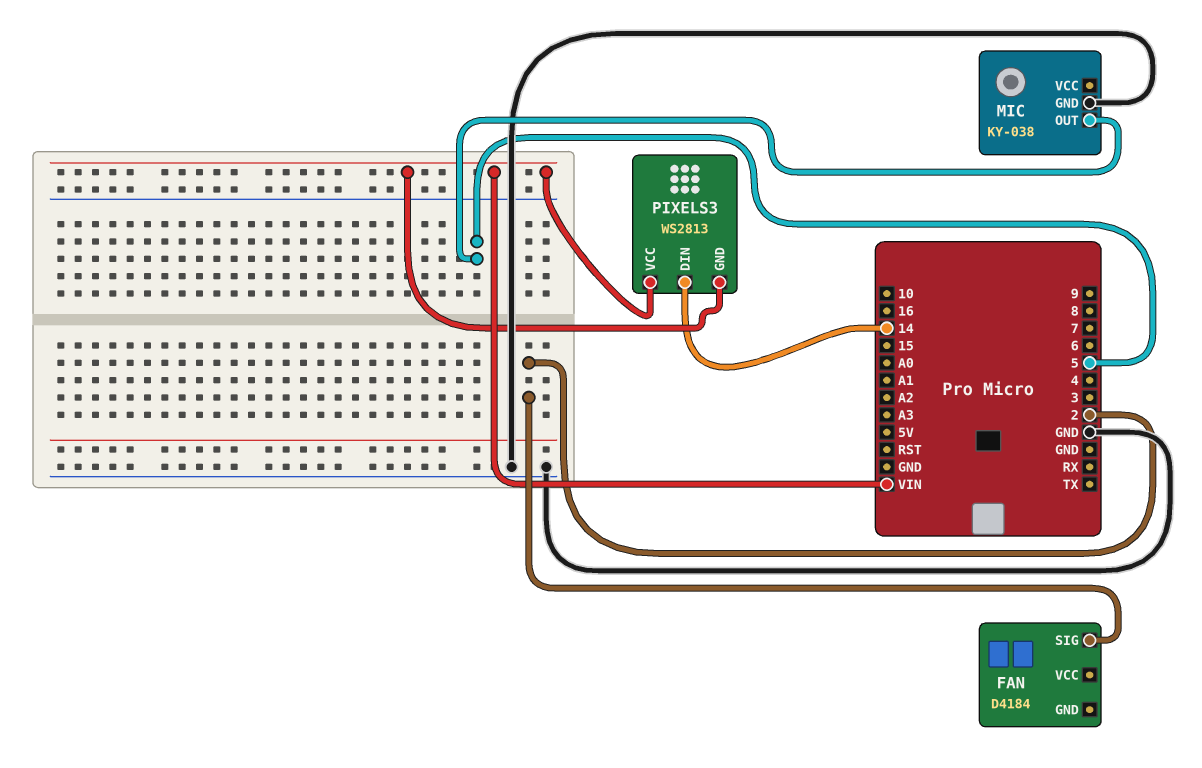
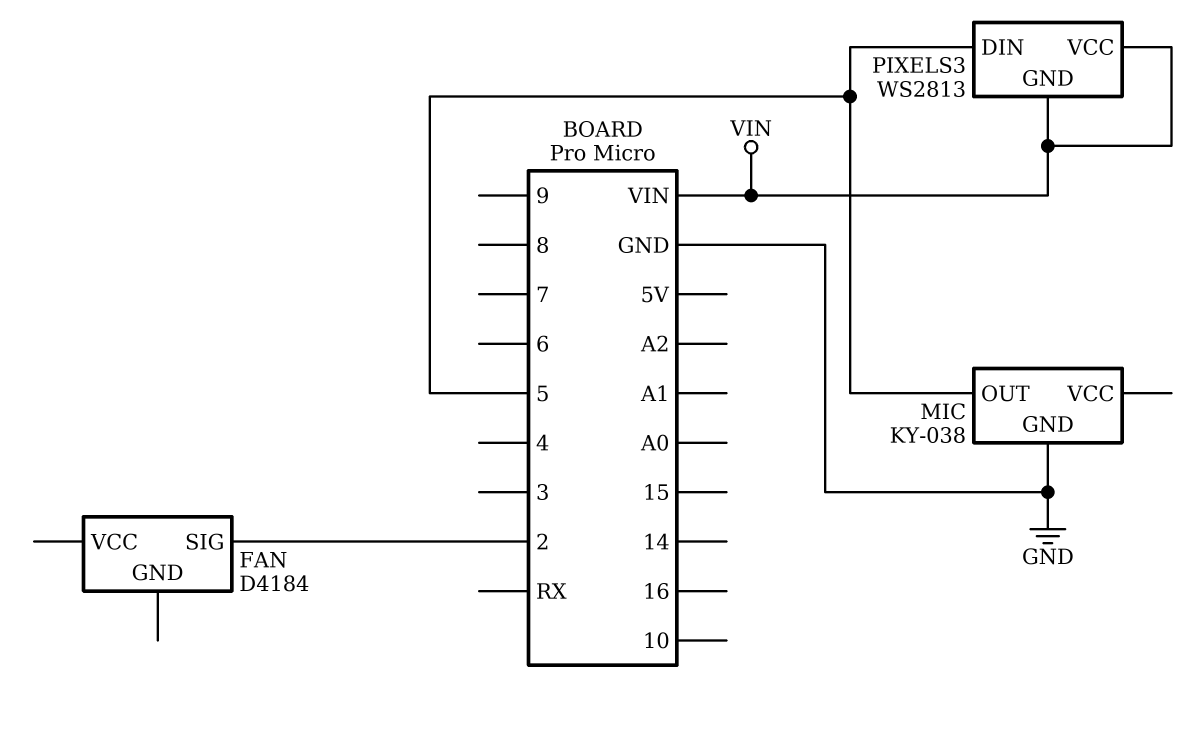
PIXELS3 pin DIN: 14 -> 5

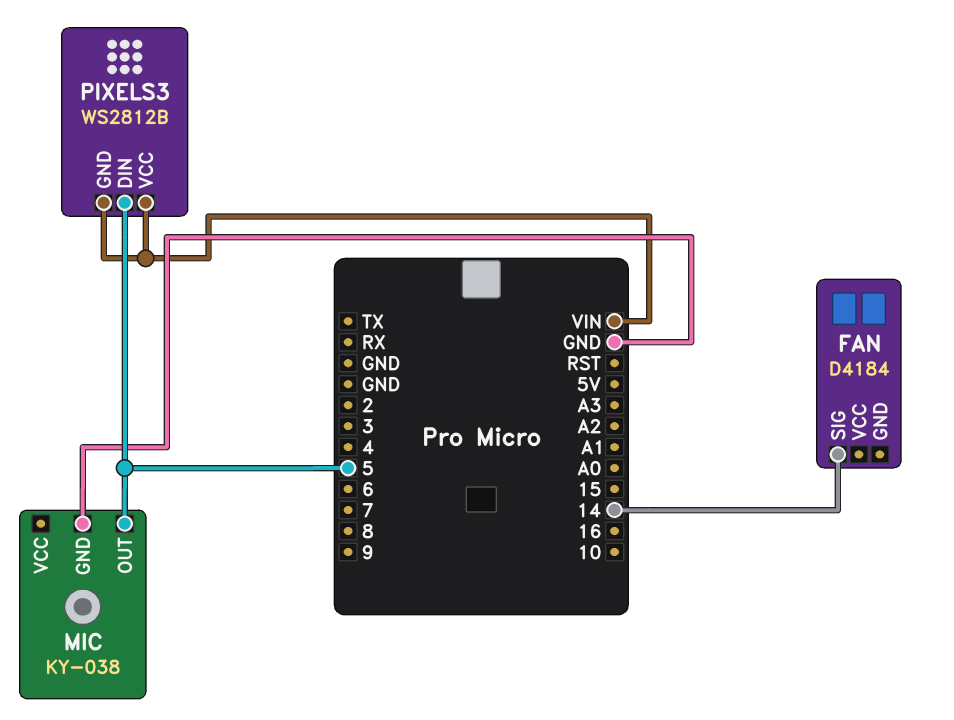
FAN pin SIG: 2 -> 14
PIXELS3: WS2813 -> WS2812B

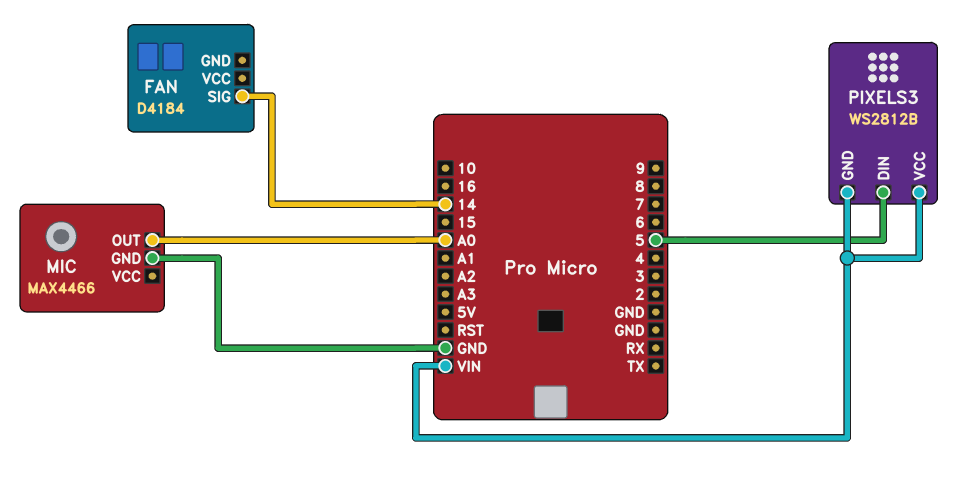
MIC: KY-038 -> MAX4466
MIC pin OUT: 5 -> A0

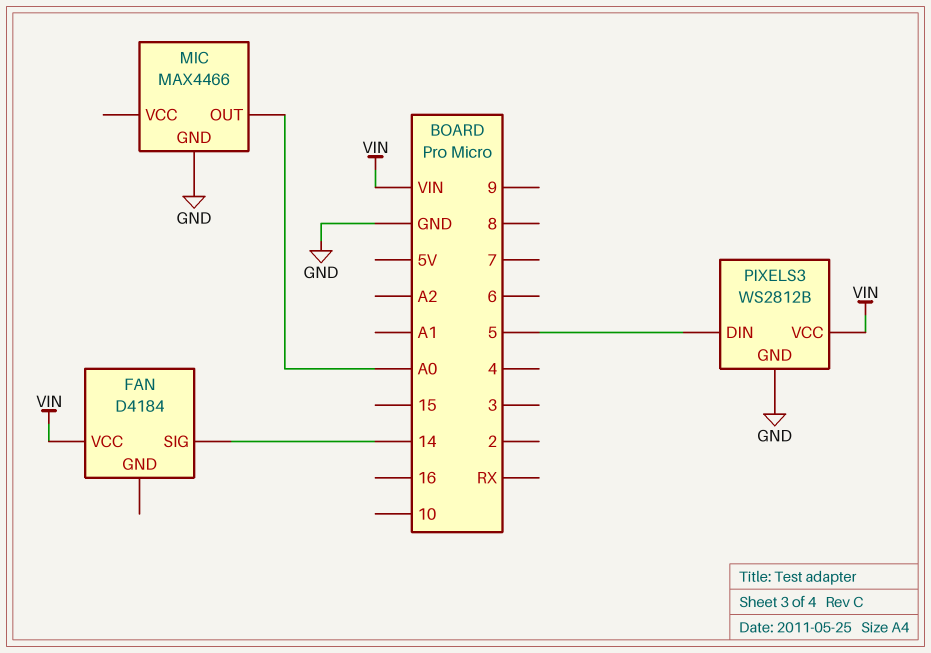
FAN pin VCC: none -> VIN
PIXELS3 pin GND: VIN -> GND

